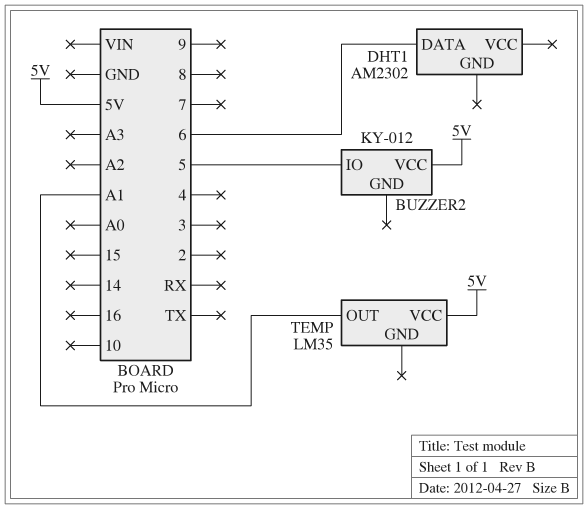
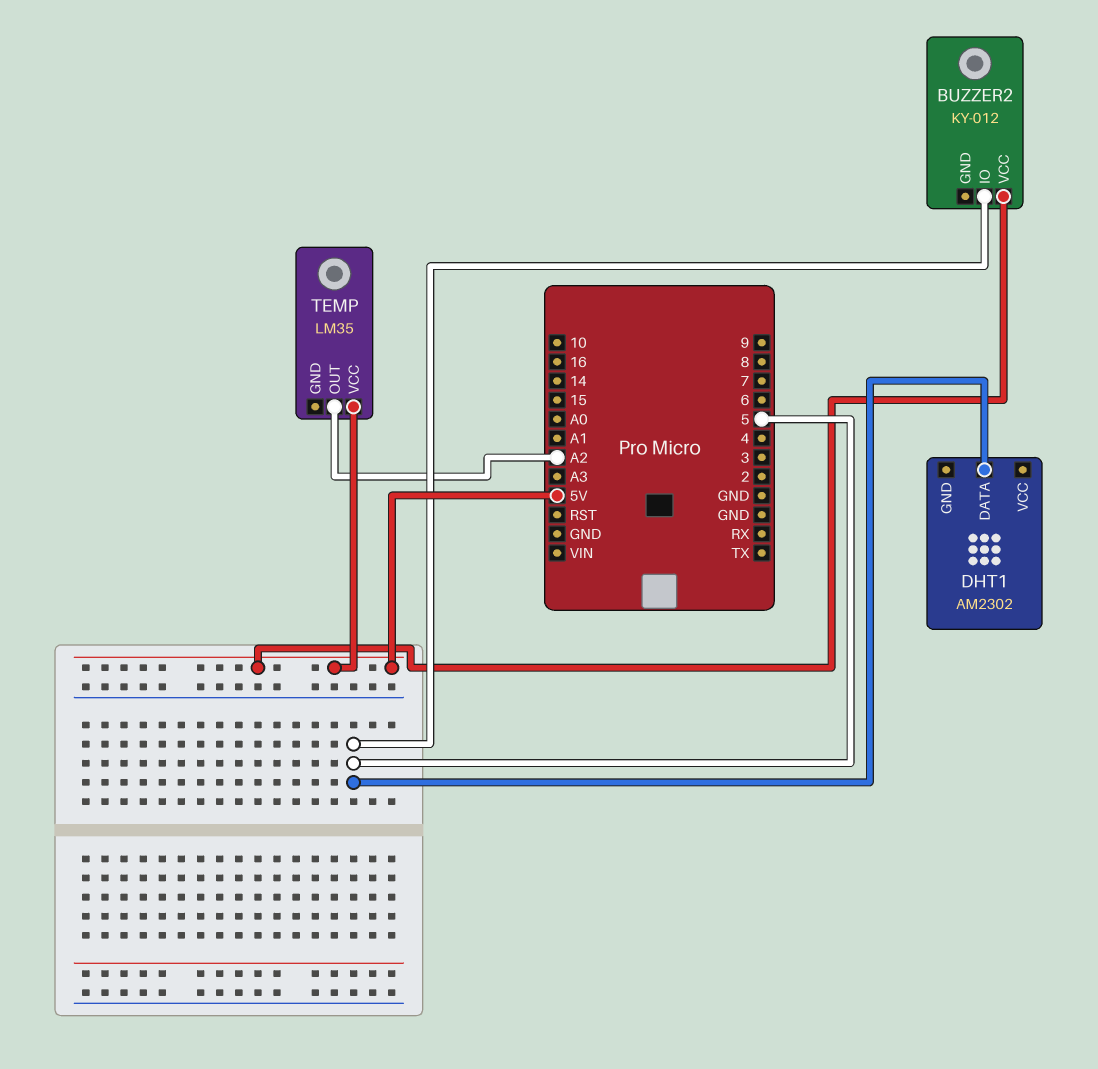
DHT1 pin DATA: 6 -> 5
TEMP pin OUT: A1 -> A2

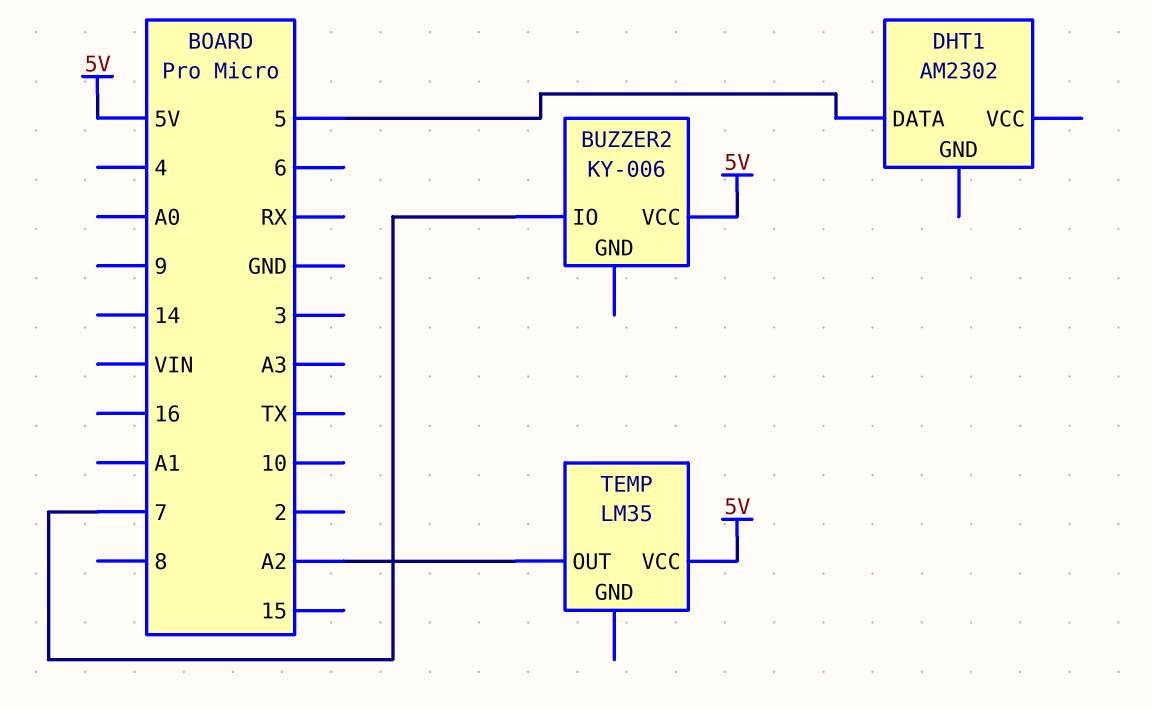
BUZZER2: KY-012 -> KY-006
BUZZER2 pin IO: 5 -> 7

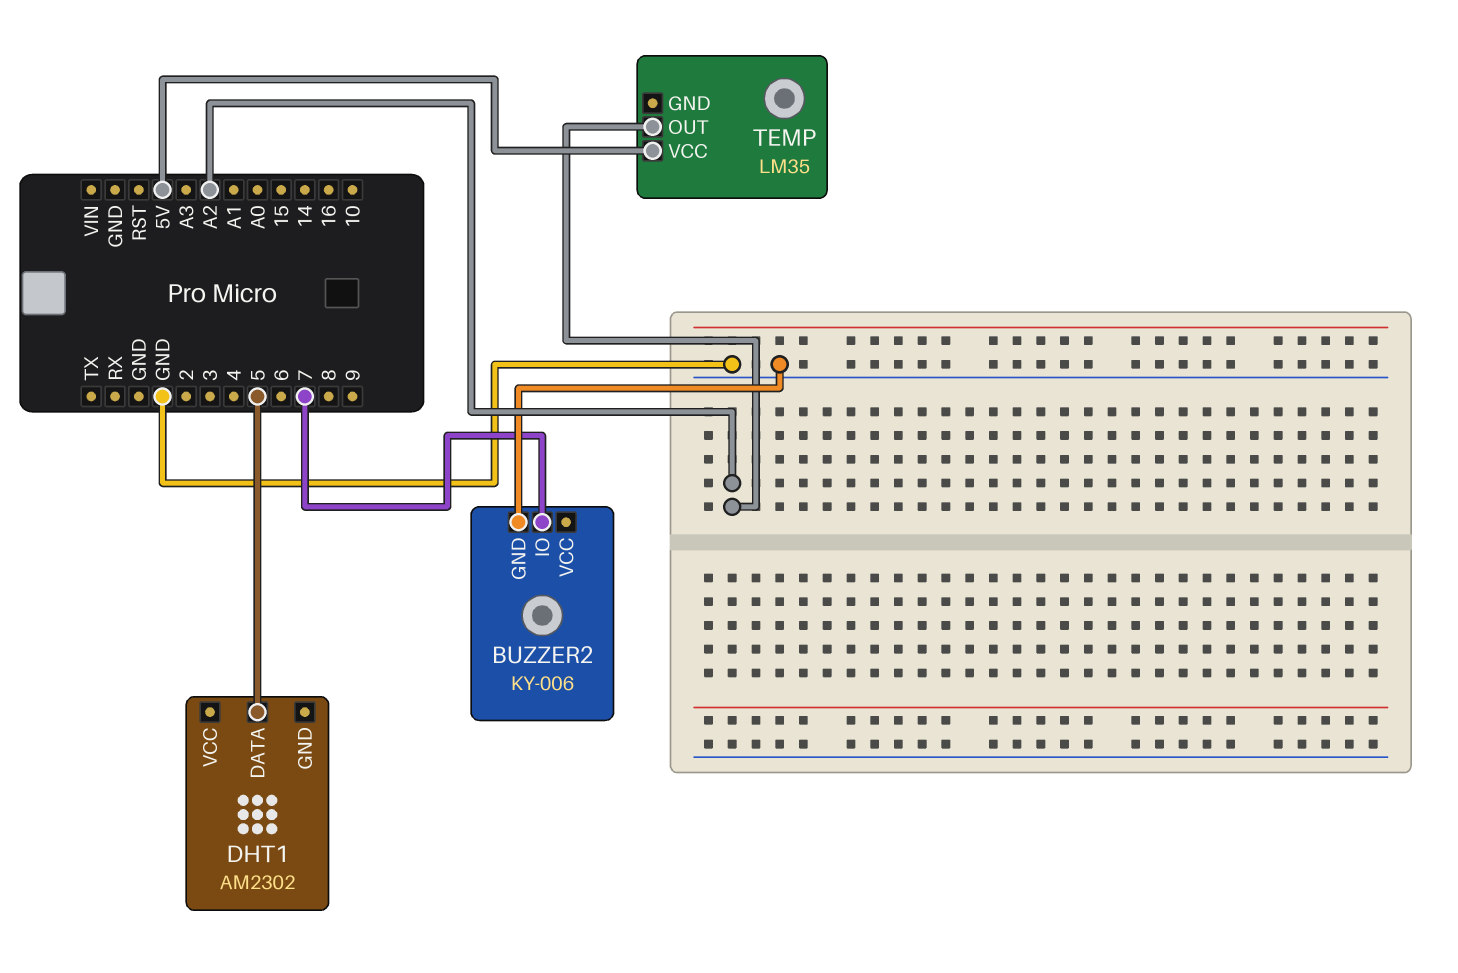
BUZZER2 pin GND: none -> GND
BUZZER2 pin VCC: 5V -> none

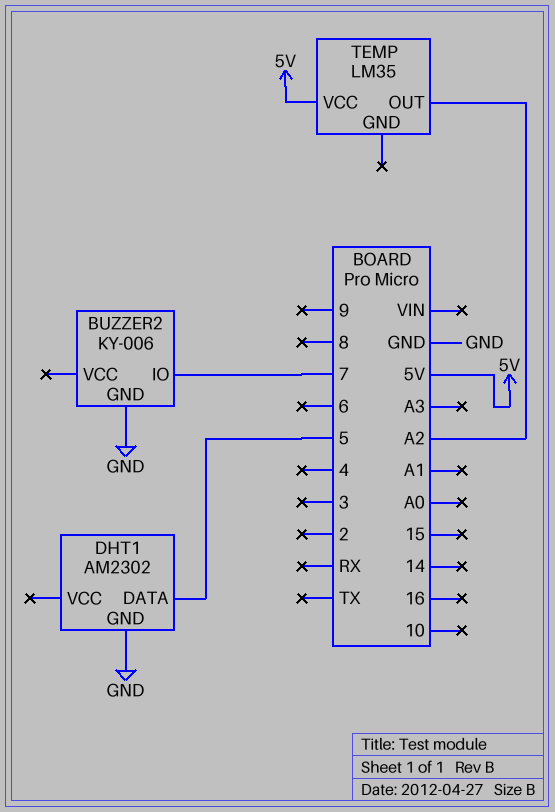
DHT1 pin GND: none -> GND

